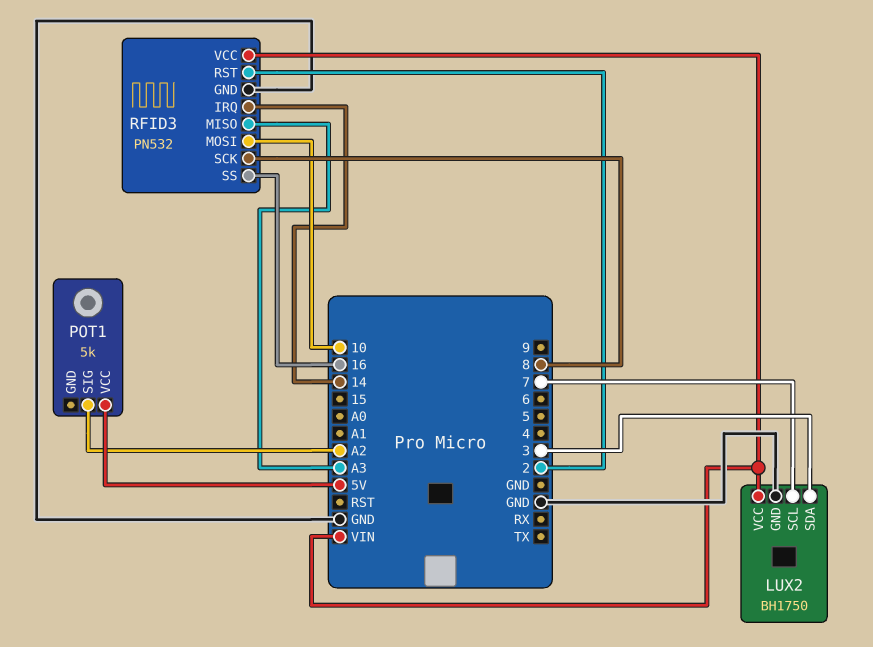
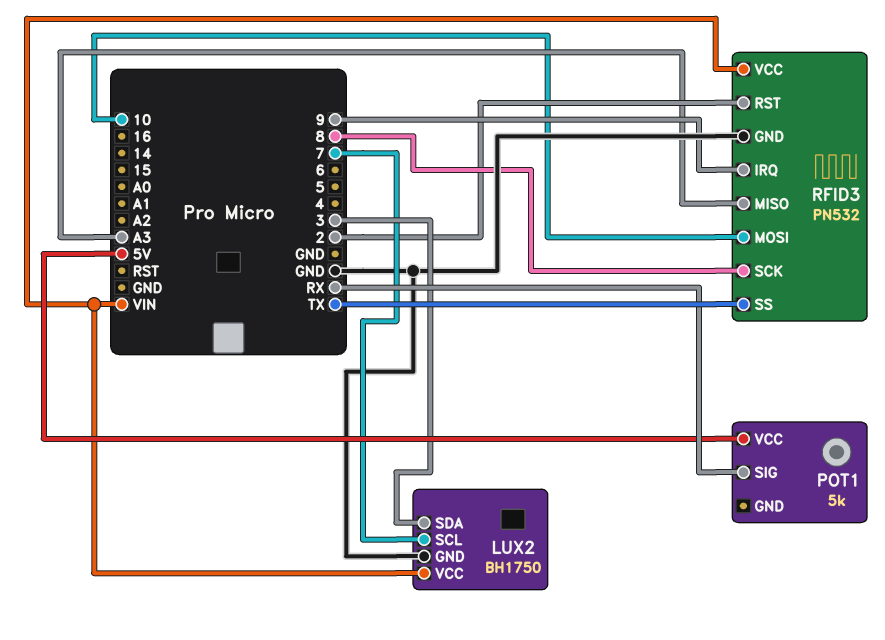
POT1 pin SIG: A2 -> RX
RFID3 pin IRQ: 14 -> 9
RFID3 pin SS: 16 -> TX

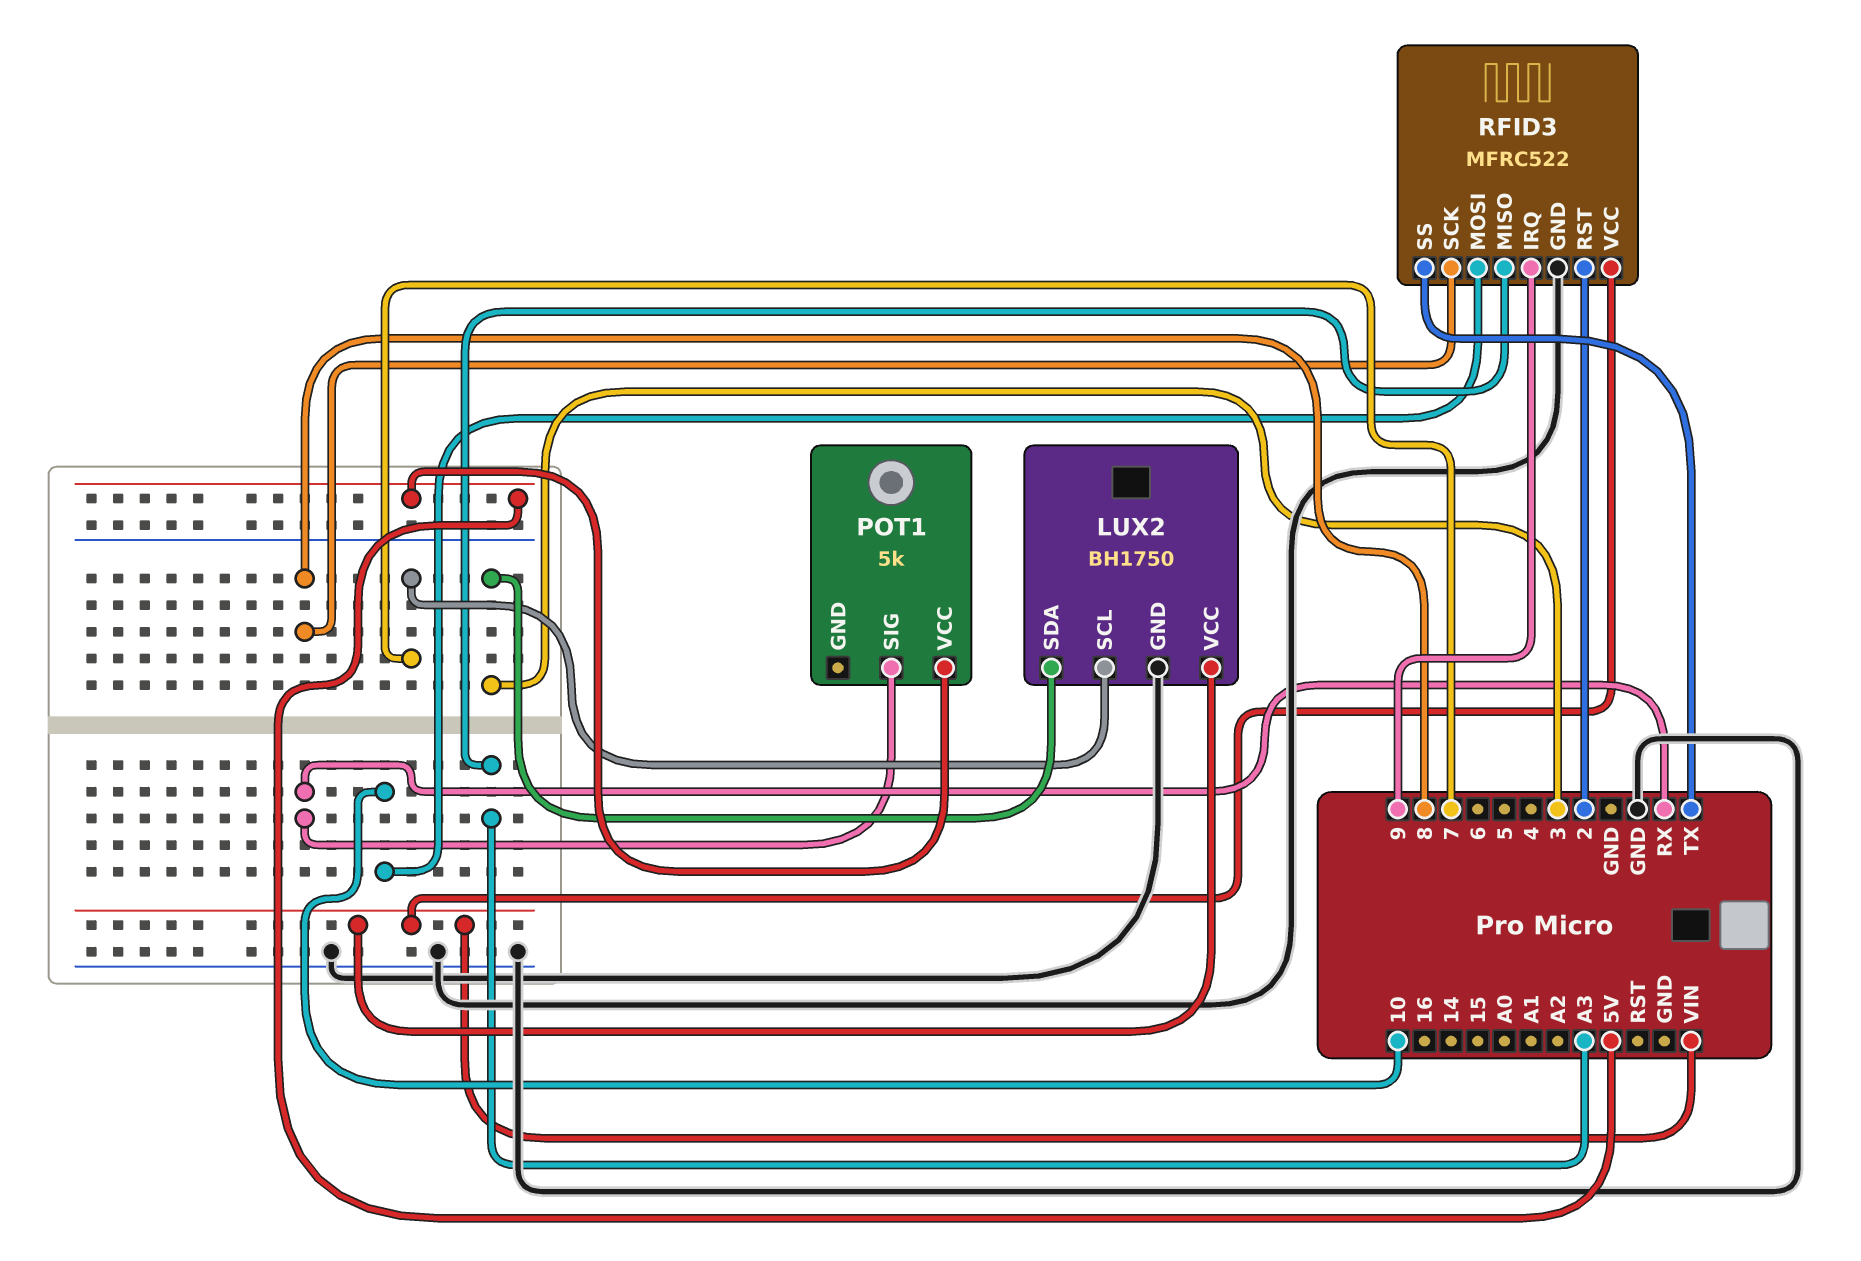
RFID3: PN532 -> MFRC522

